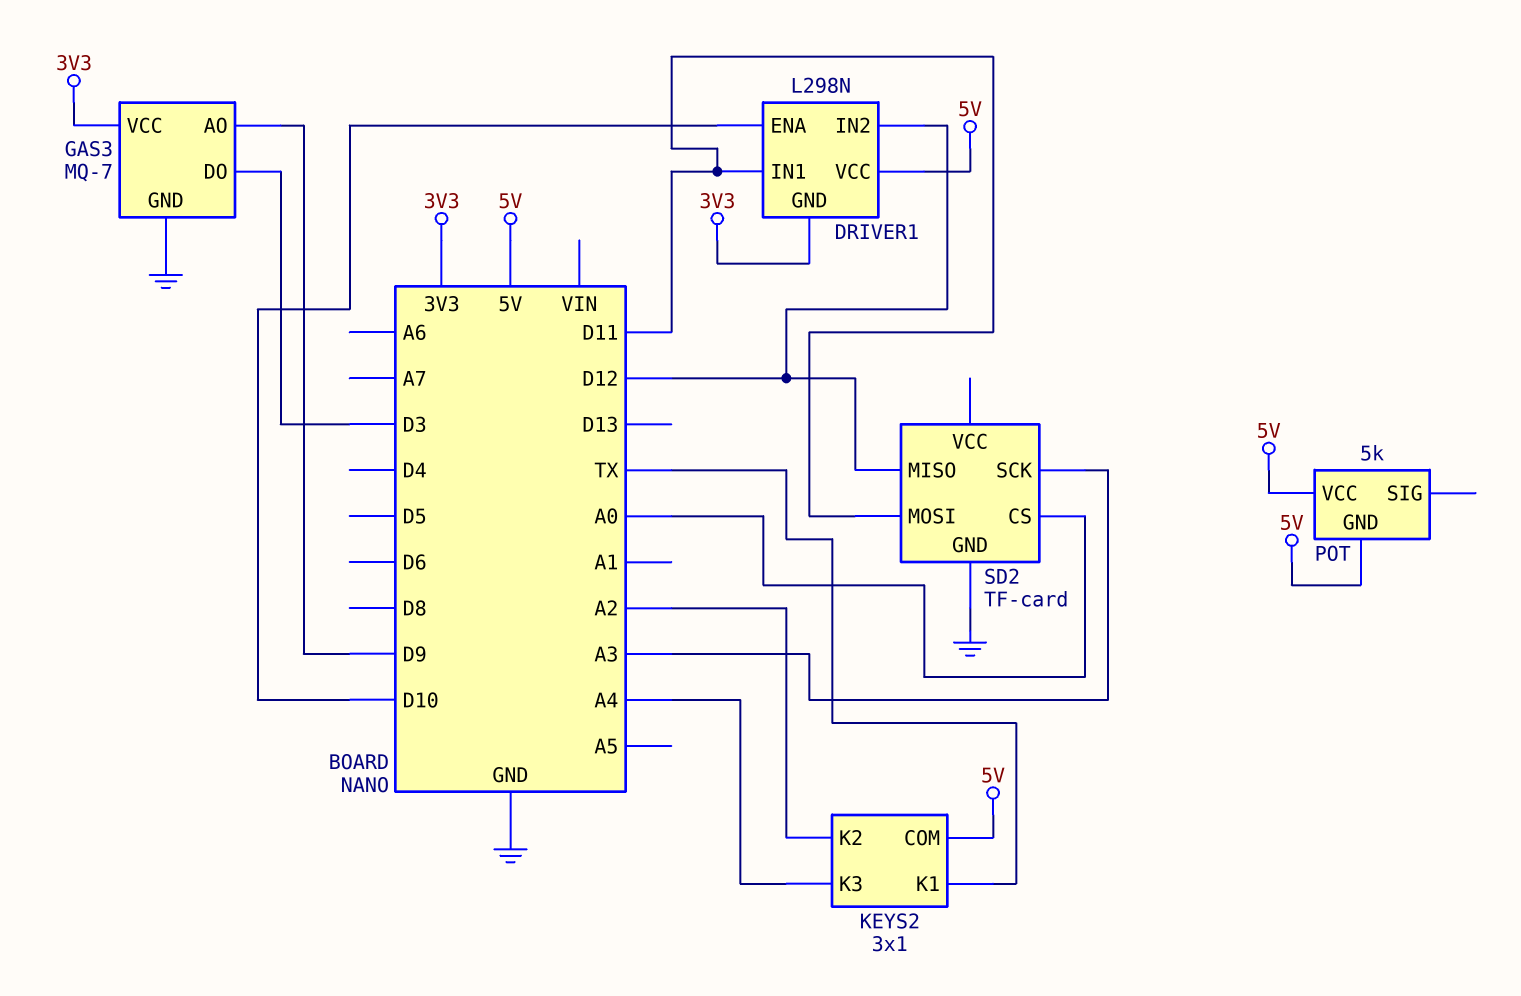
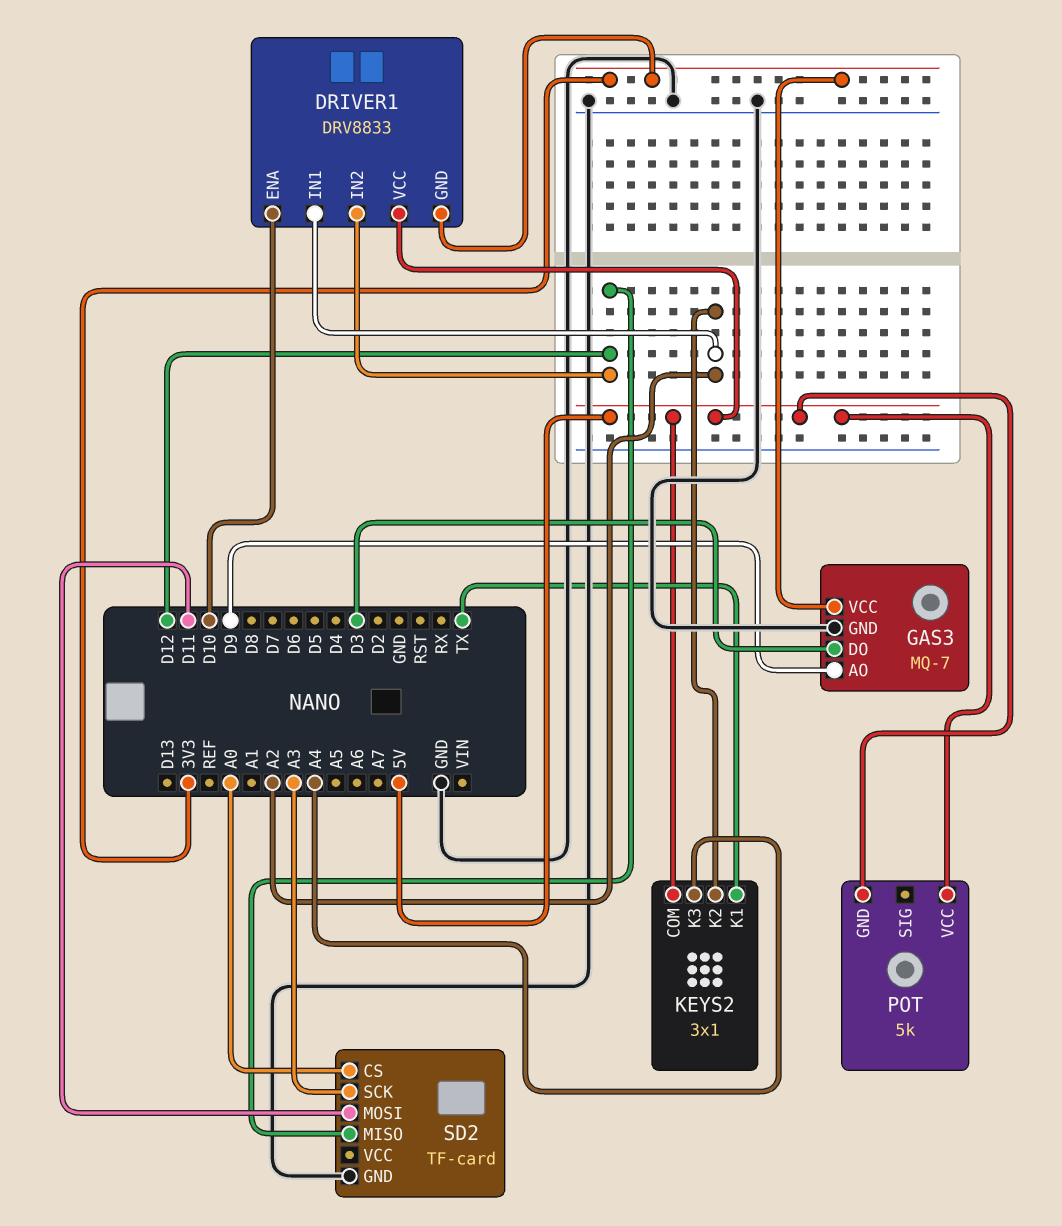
DRIVER1: L298N -> DRV8833
DRIVER1 pin IN1: D11 -> A2

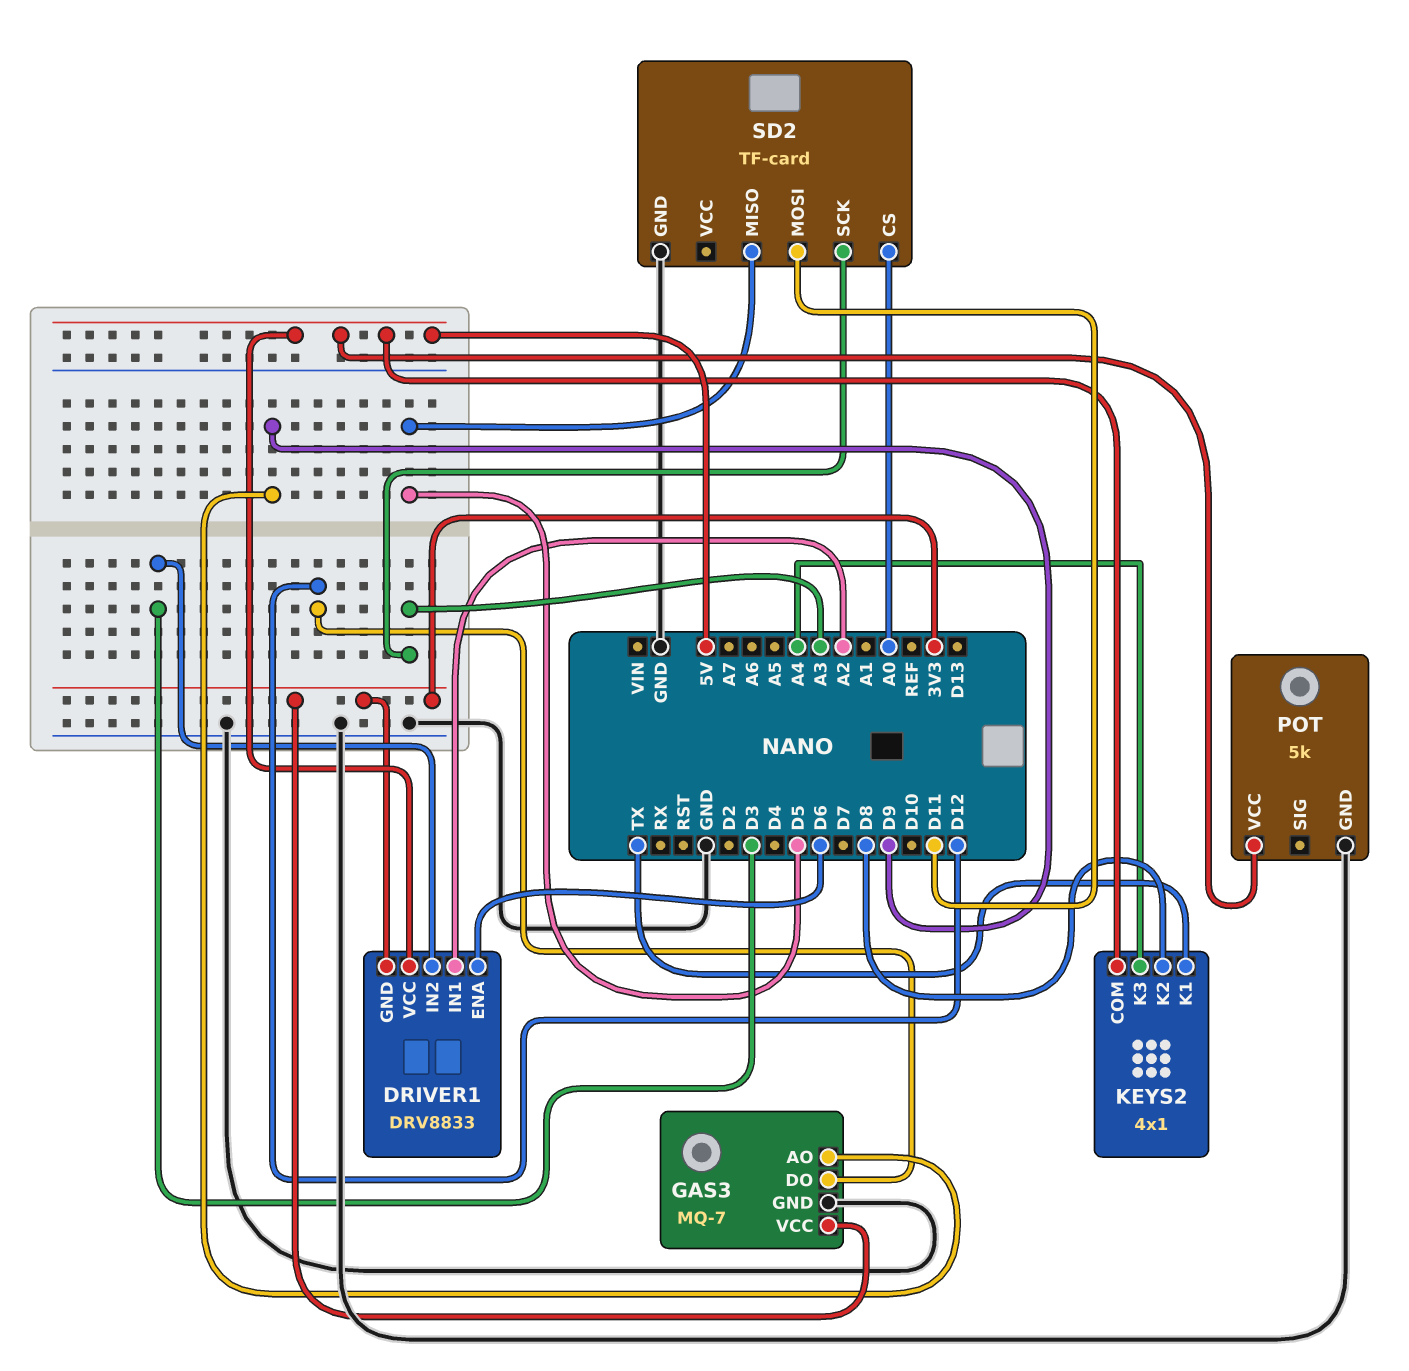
DRIVER1 pin ENA: D10 -> D6
DRIVER1 pin IN2: D12 -> D3
GAS3 pin DO: D3 -> D12
KEYS2: 3x1 -> 4x1
KEYS2 pin K2: A2 -> D8
POT pin GND: 5V -> GND
SD2 pin MISO: D12 -> D5

